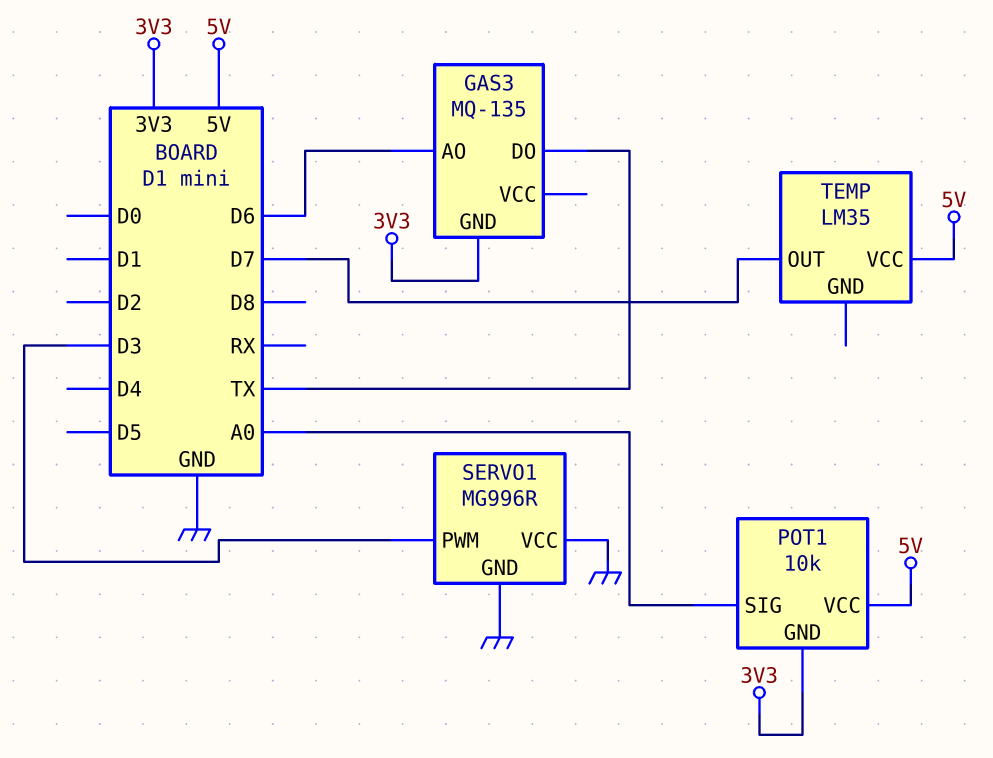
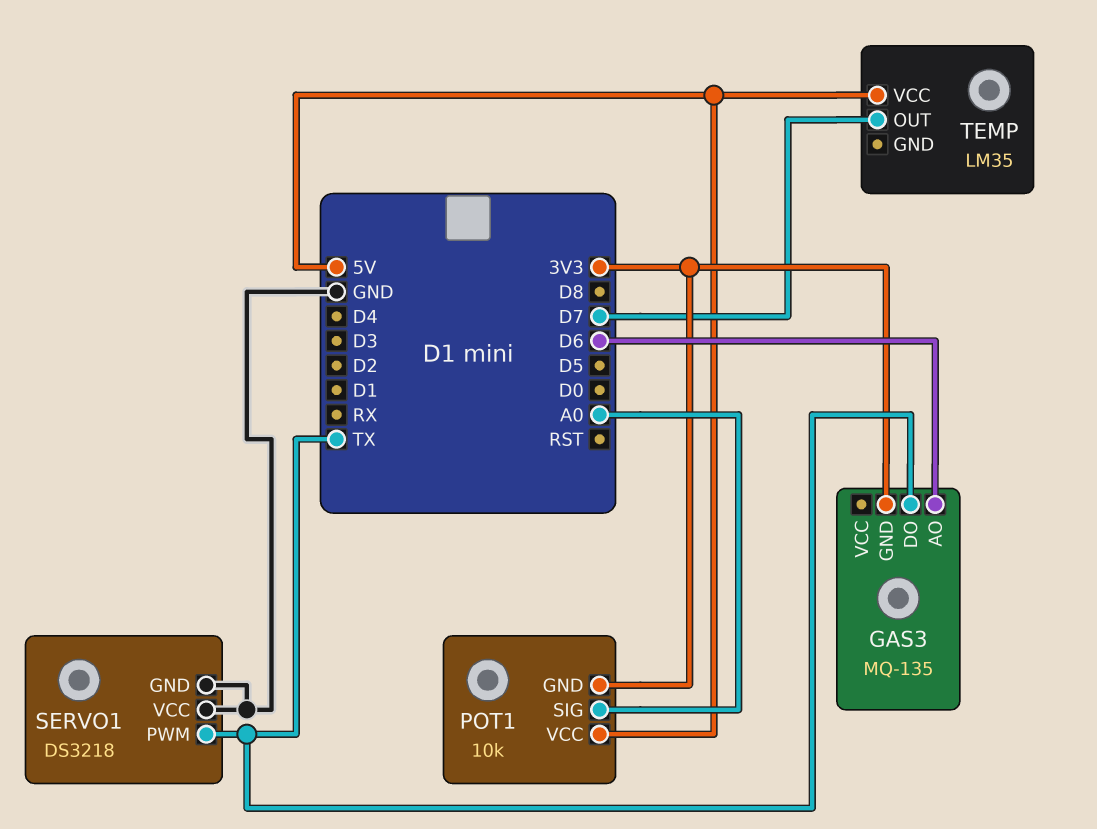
SERVO1: MG996R -> DS3218
SERVO1 pin PWM: D3 -> TX

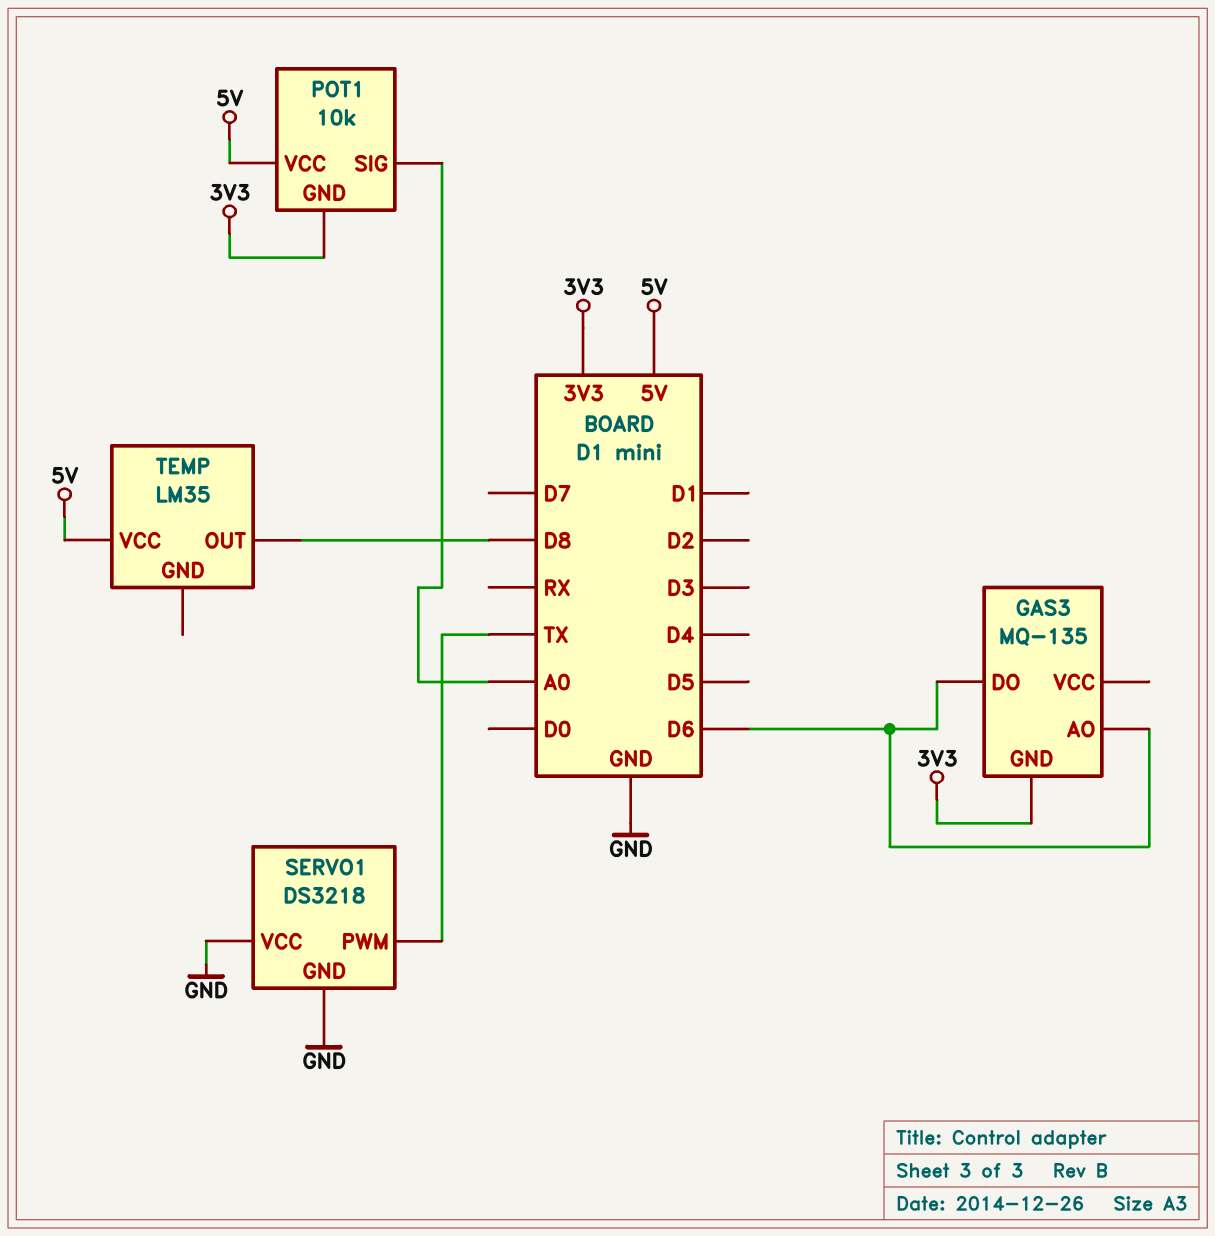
GAS3 pin DO: TX -> D6
TEMP pin OUT: D7 -> D8

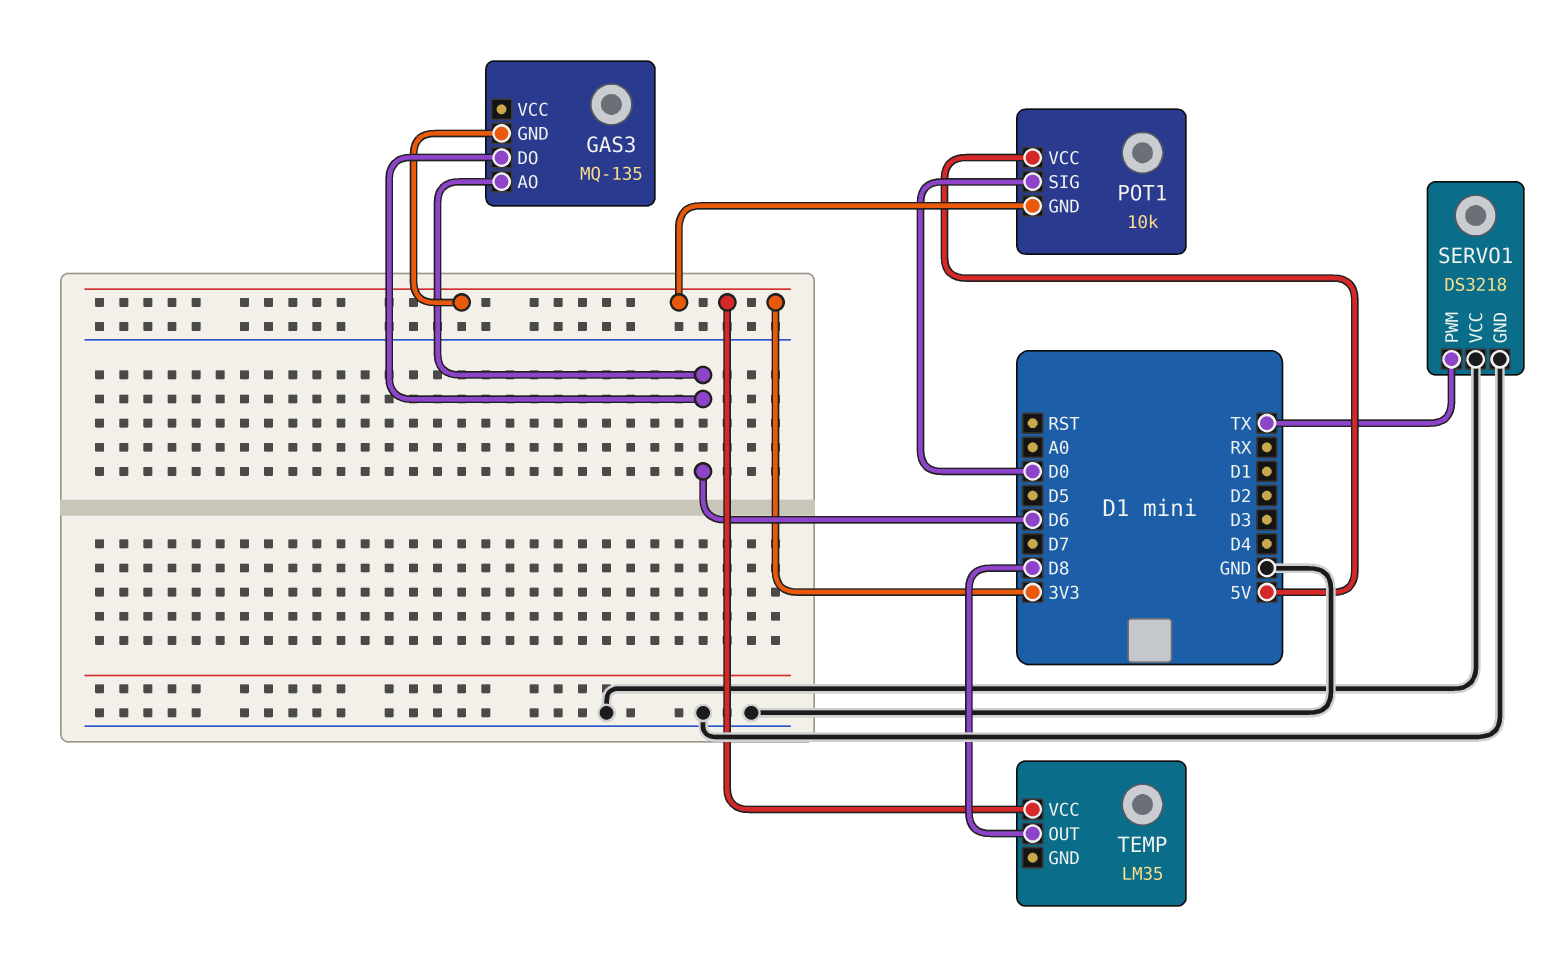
POT1 pin SIG: A0 -> D0
TEMP pin VCC: 5V -> 3V3

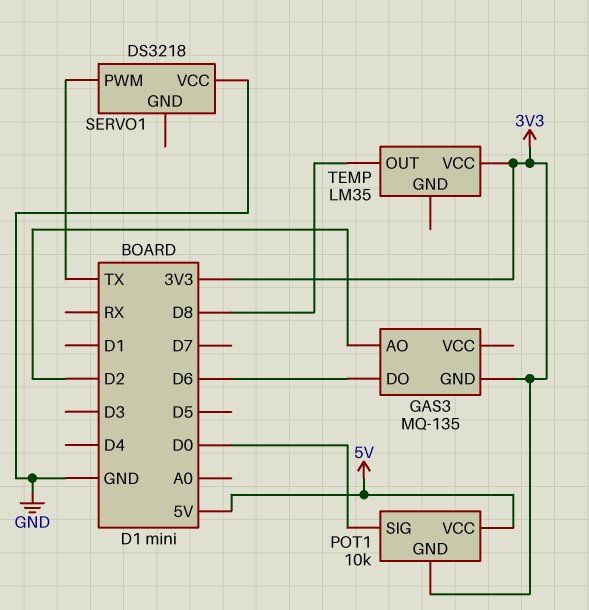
GAS3 pin AO: D6 -> D2
SERVO1 pin GND: GND -> none

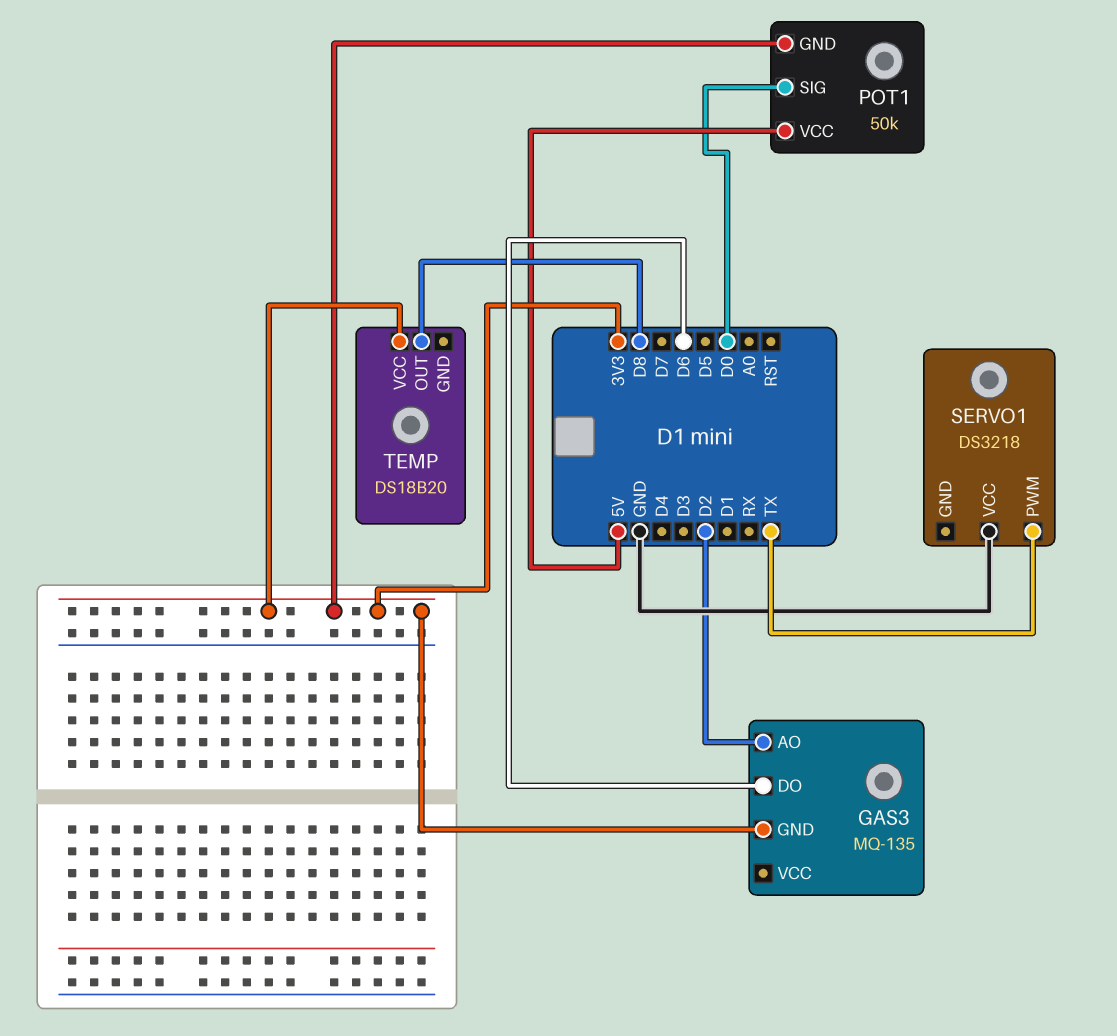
POT1: 10k -> 50k
TEMP: LM35 -> DS18B20

